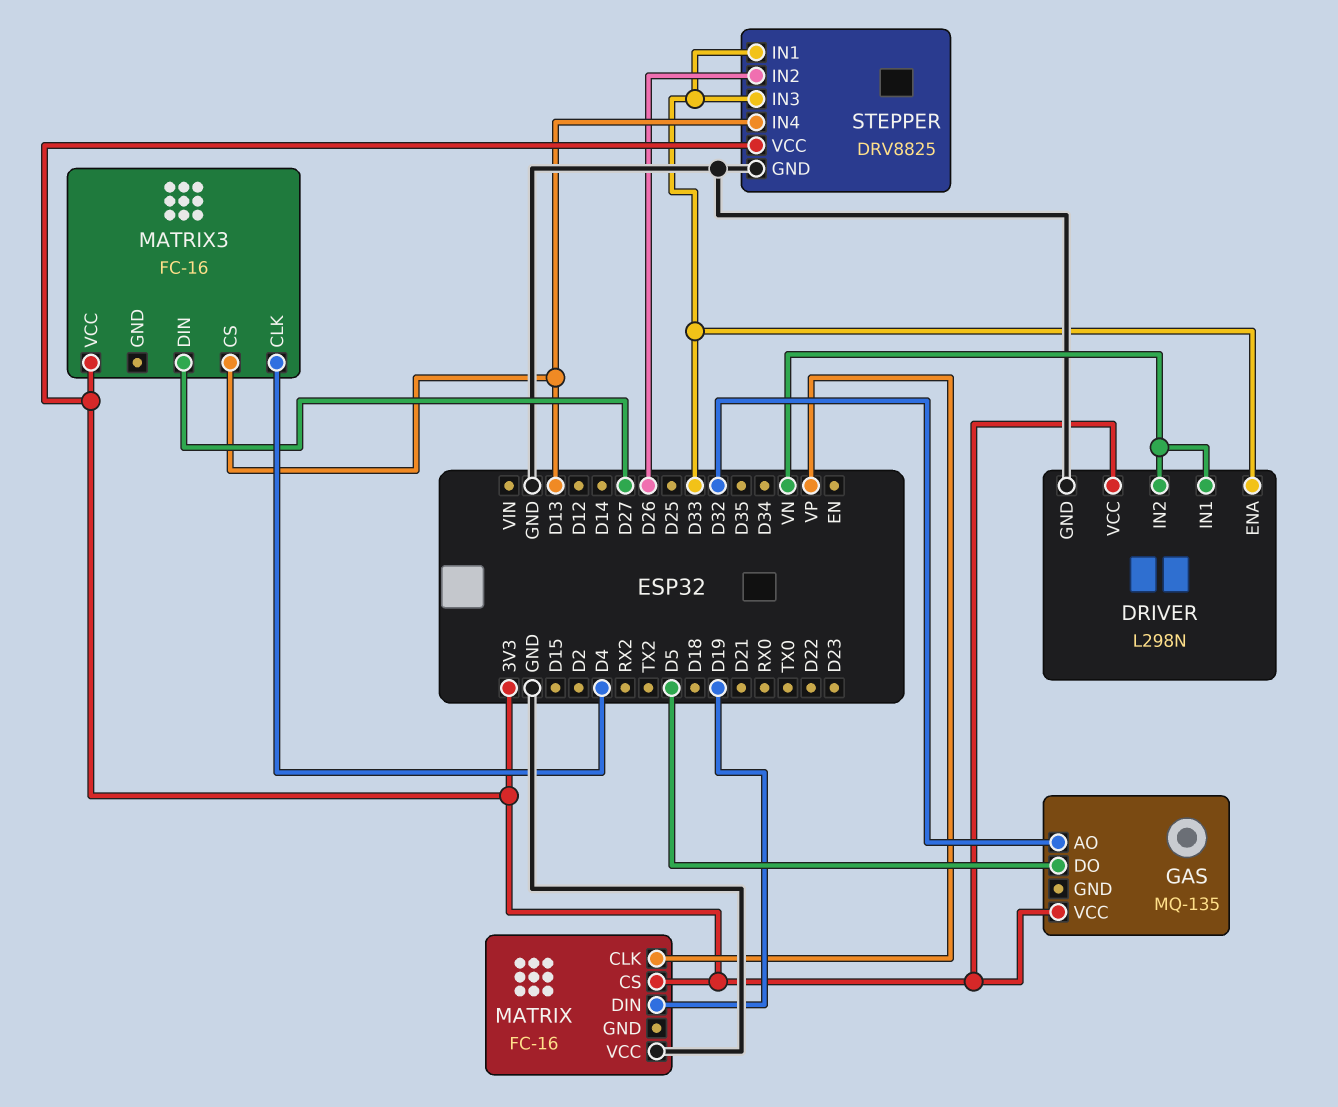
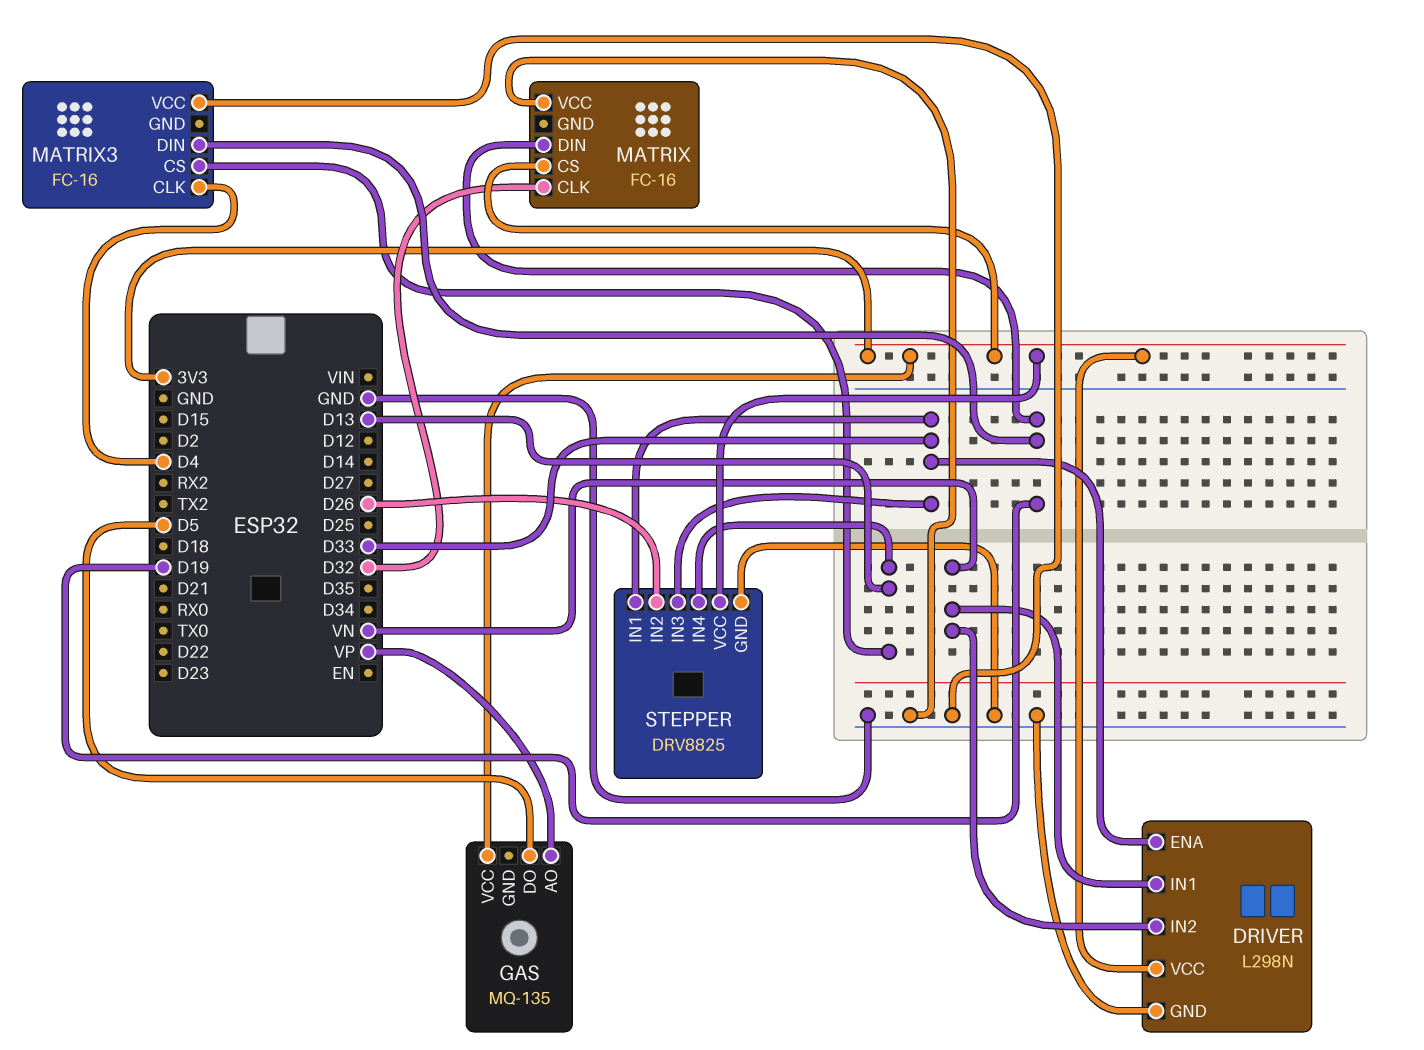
GAS pin AO: D32 -> VP
MATRIX pin CLK: VP -> D32
MATRIX3 pin DIN: D27 -> D19
MATRIX3 pin VCC: 3V3 -> GND

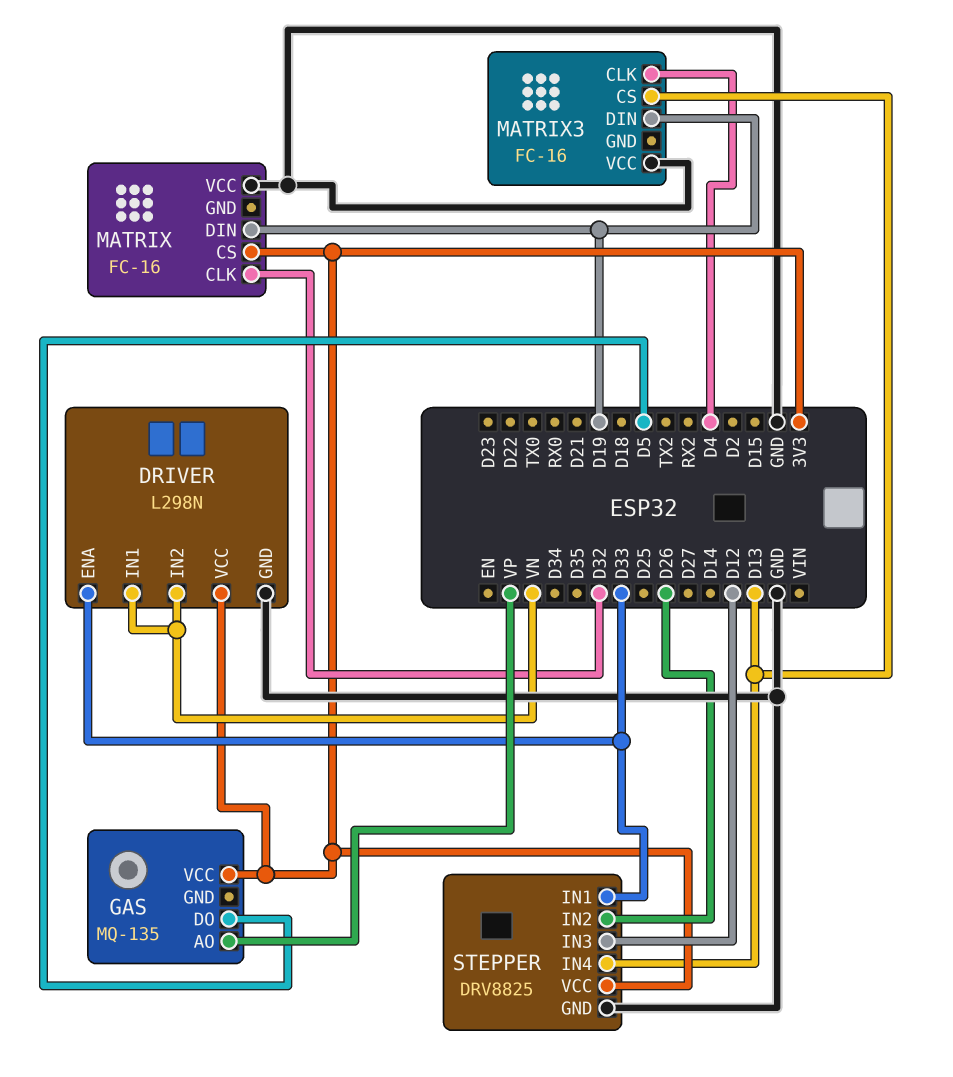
STEPPER pin IN3: D33 -> D12

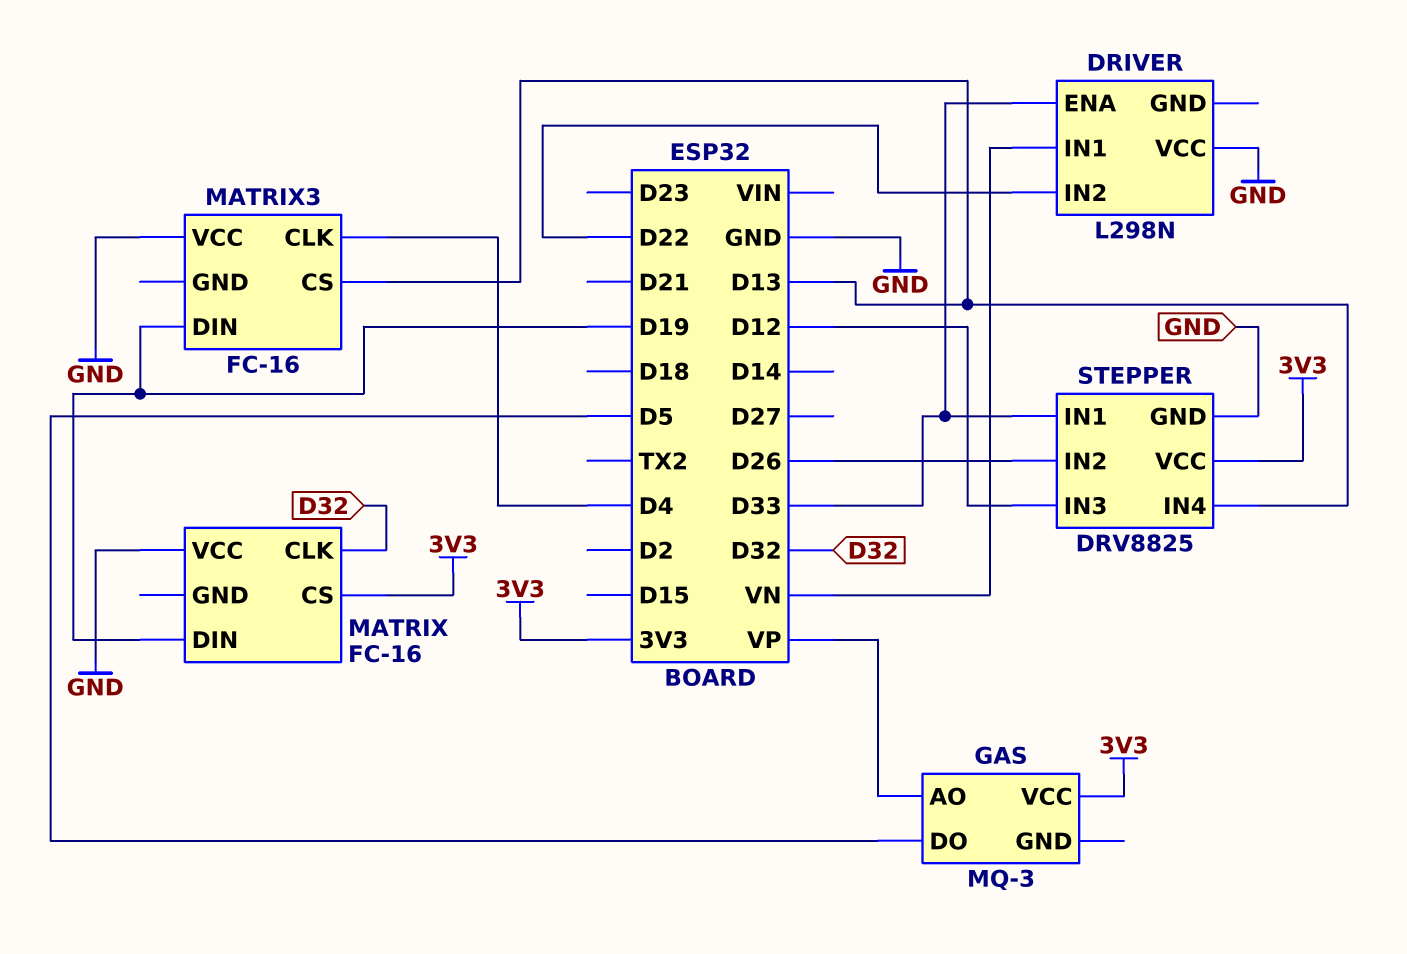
DRIVER pin GND: GND -> none
DRIVER pin IN2: VN -> D22
DRIVER pin VCC: 3V3 -> GND
GAS: MQ-135 -> MQ-3

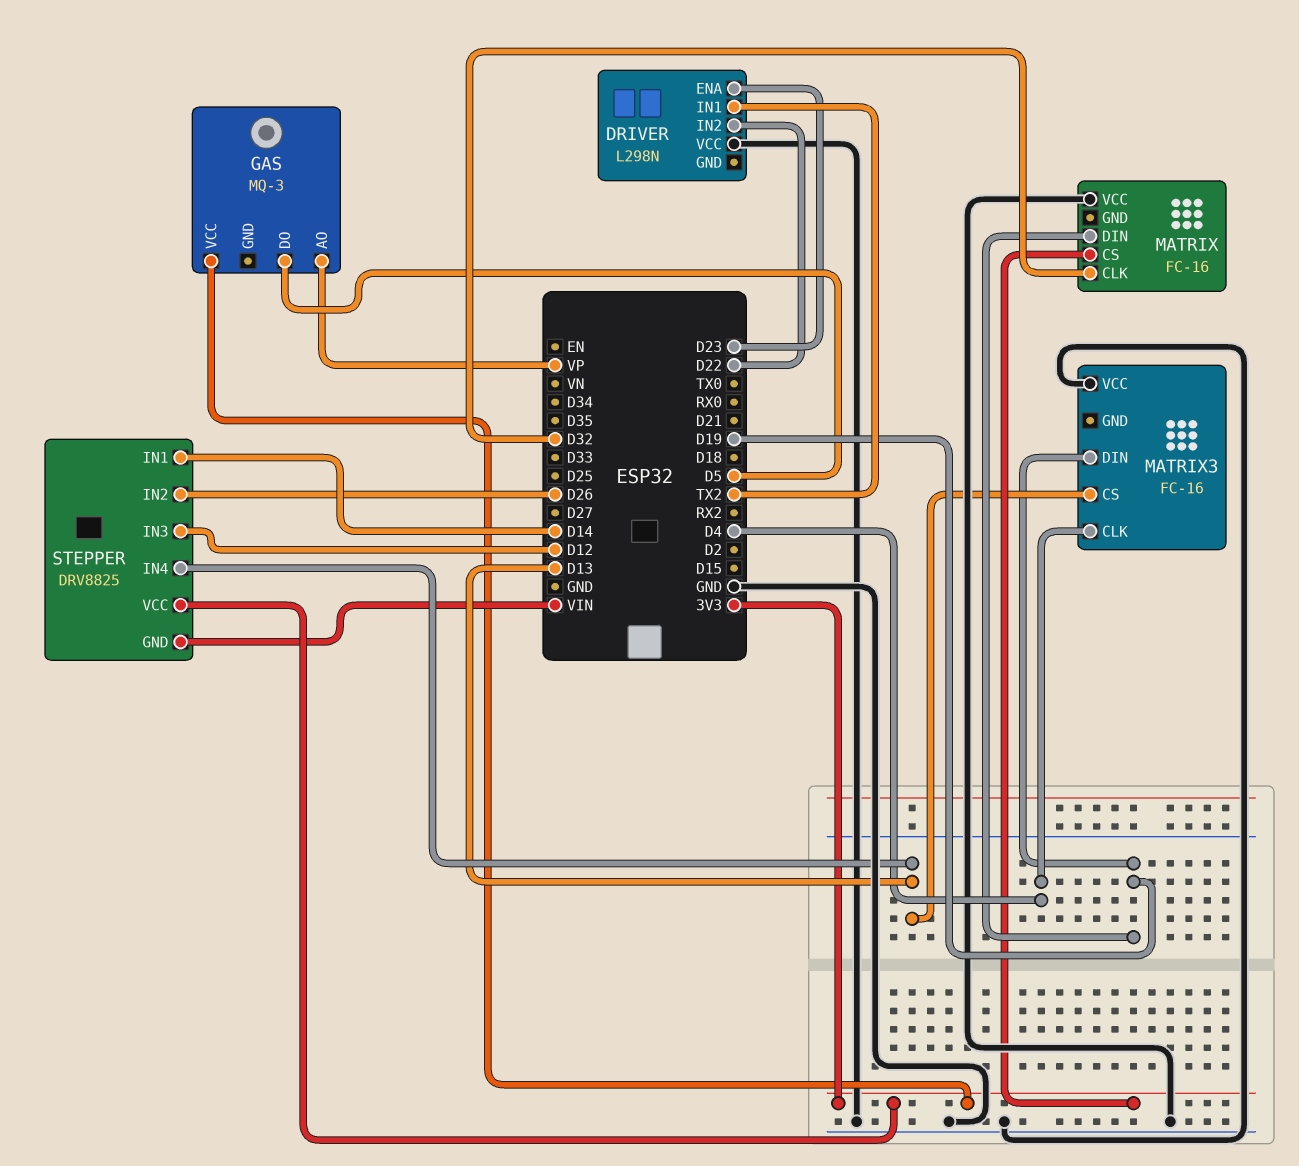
DRIVER pin ENA: D33 -> D23
DRIVER pin IN1: VN -> TX2
STEPPER pin GND: GND -> VIN
STEPPER pin IN1: D33 -> D14

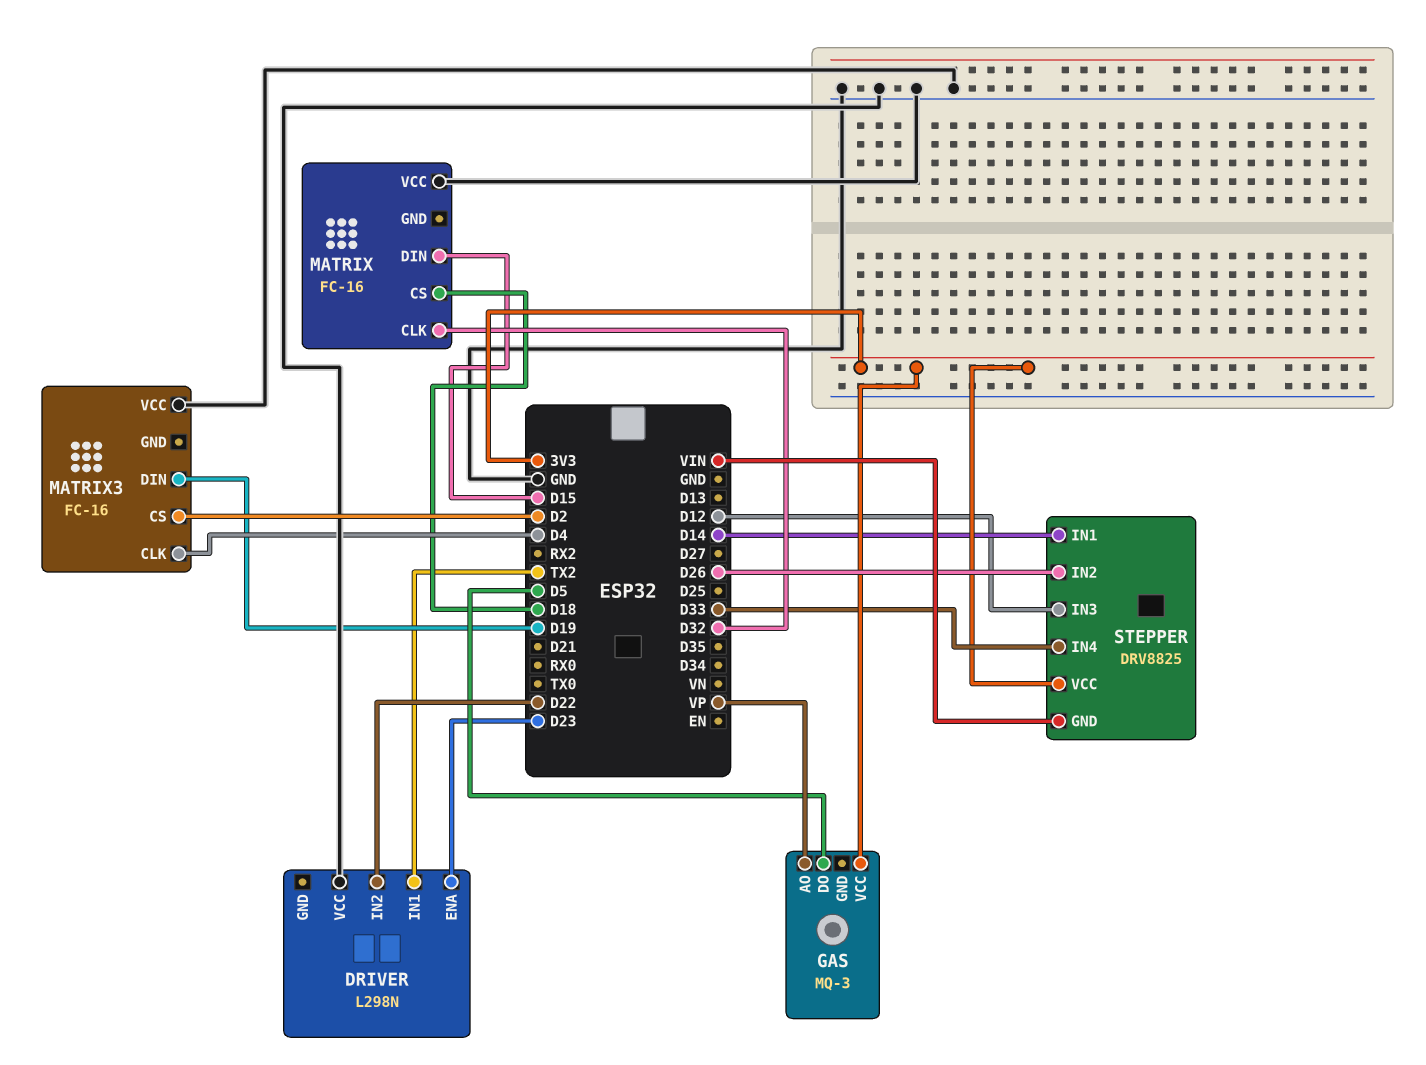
MATRIX pin CS: 3V3 -> D18
MATRIX pin DIN: D19 -> D15
MATRIX3 pin CS: D13 -> D2
STEPPER pin IN4: D13 -> D33

